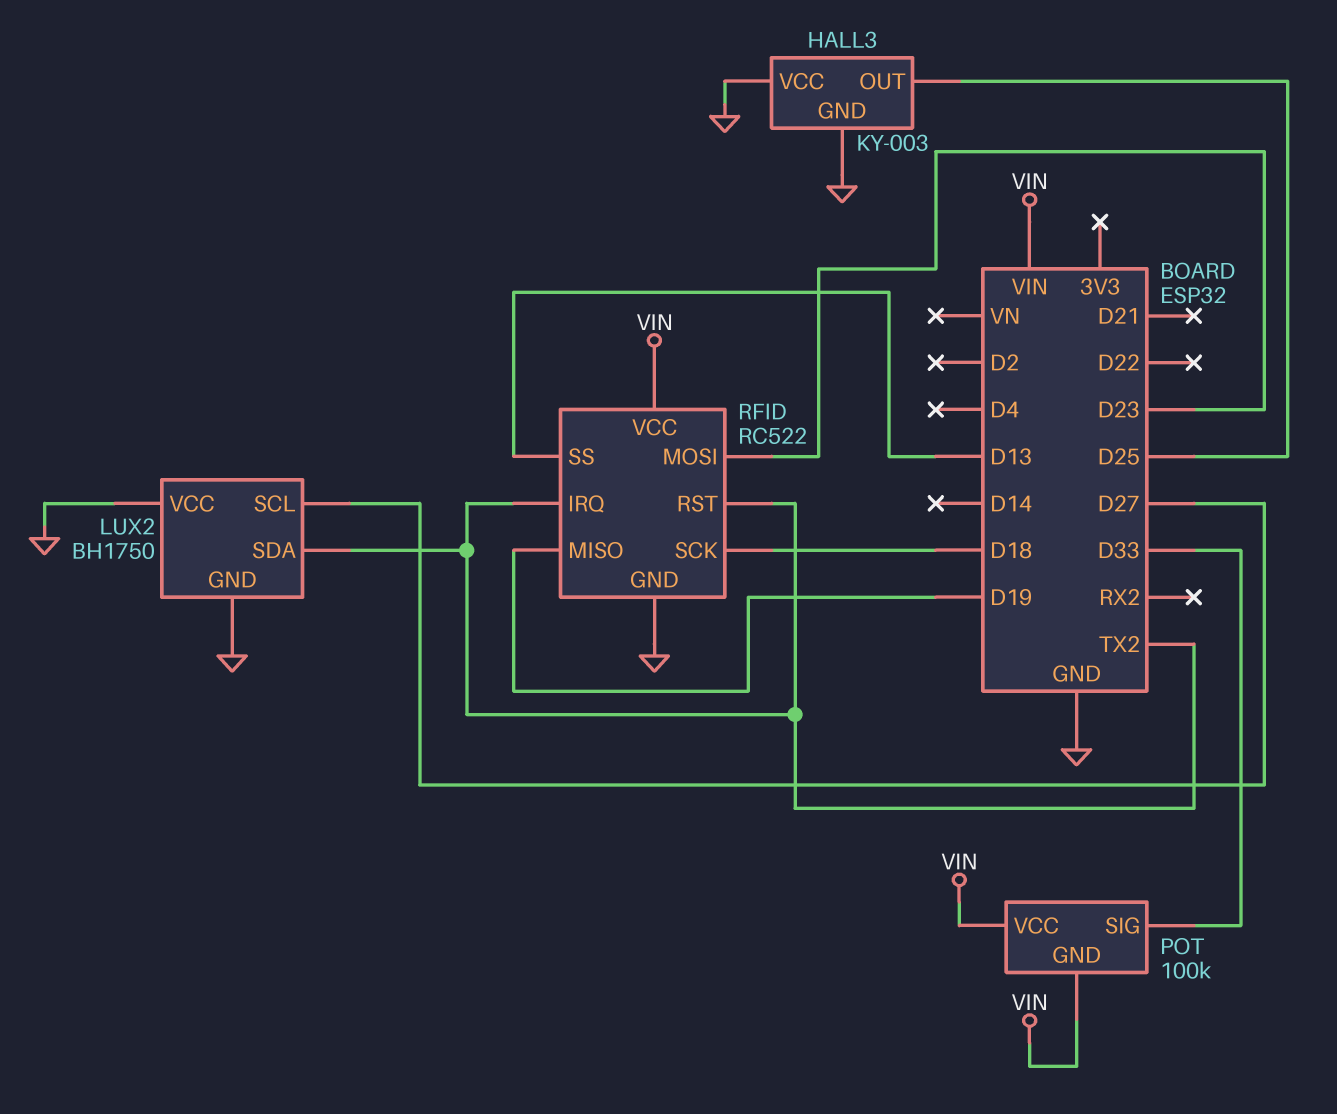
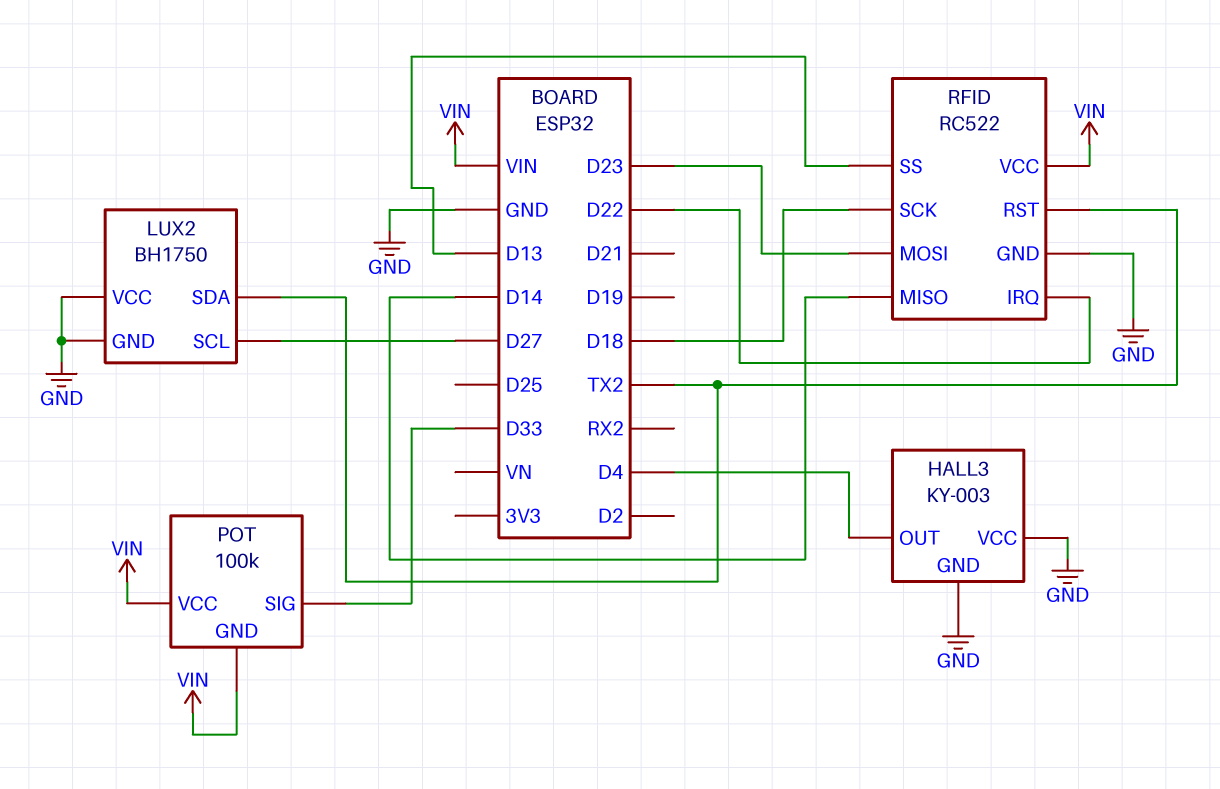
HALL3 pin OUT: D25 -> D4
RFID pin IRQ: TX2 -> D22
RFID pin MISO: D19 -> D14

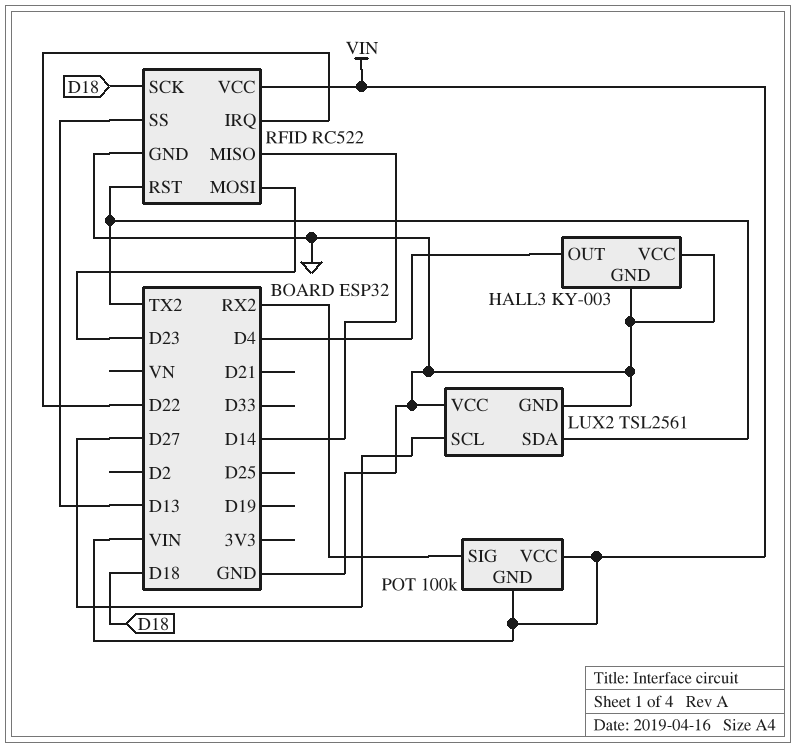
LUX2: BH1750 -> TSL2561
POT pin SIG: D33 -> RX2

